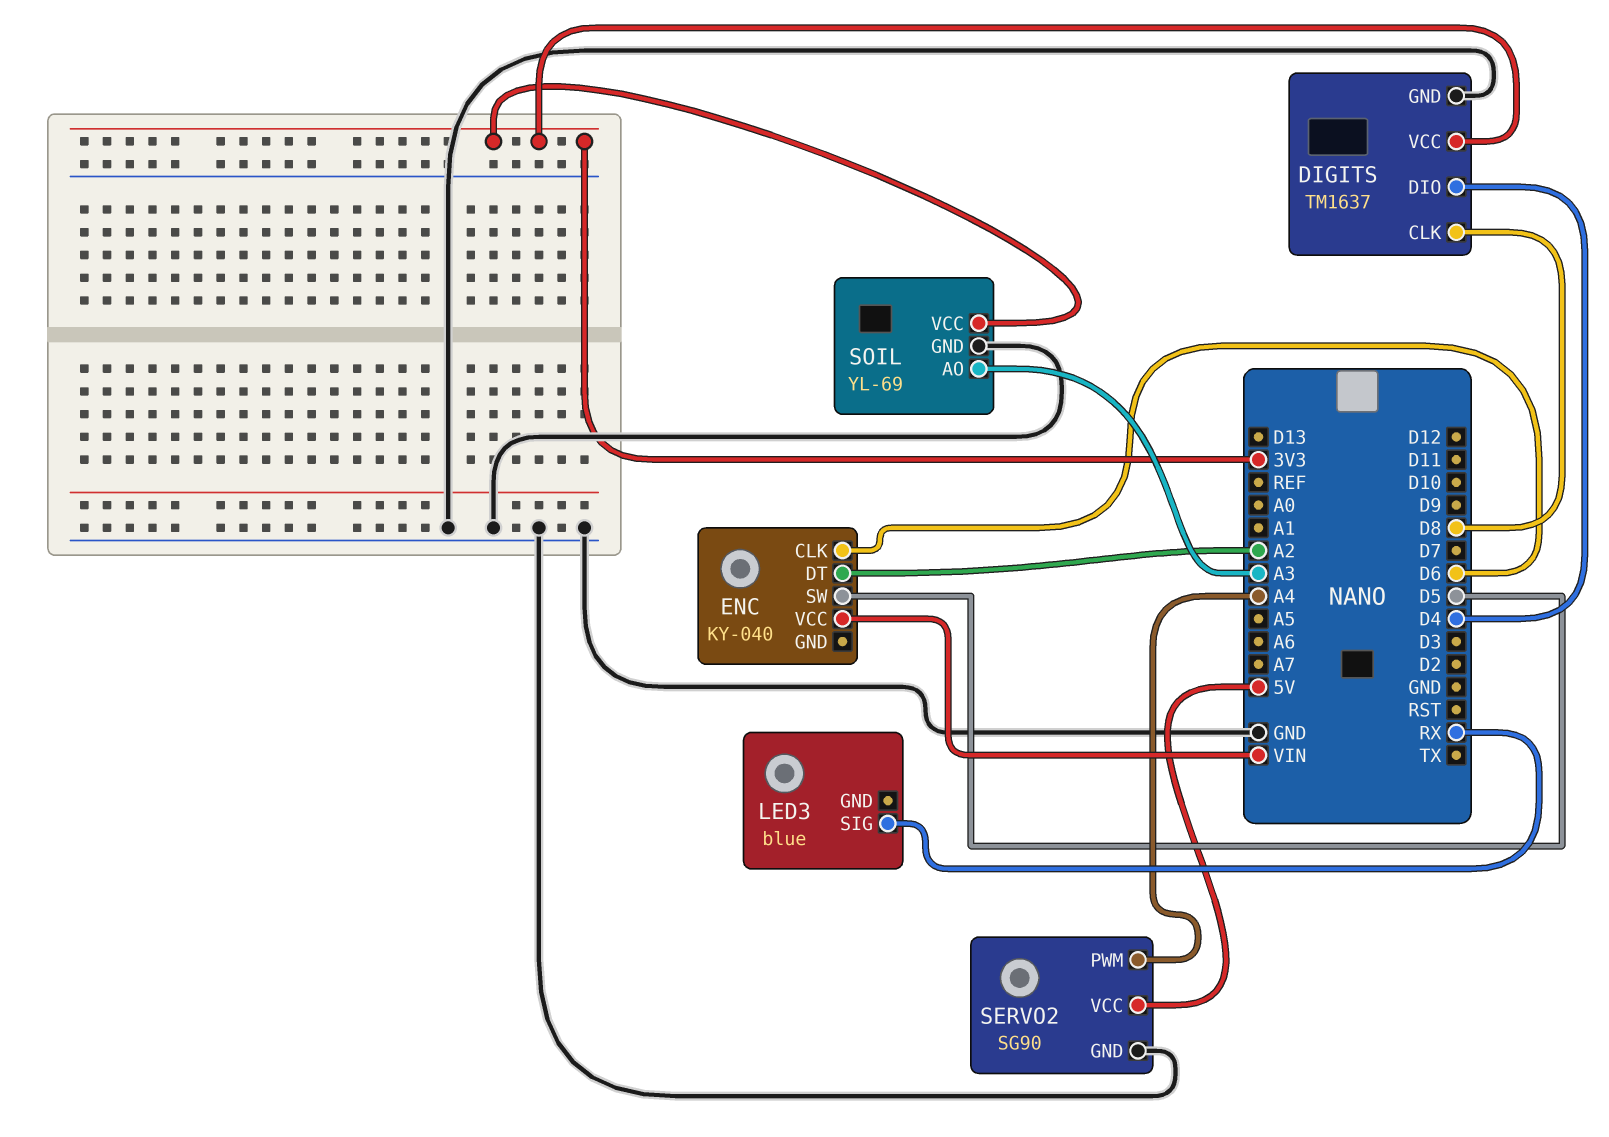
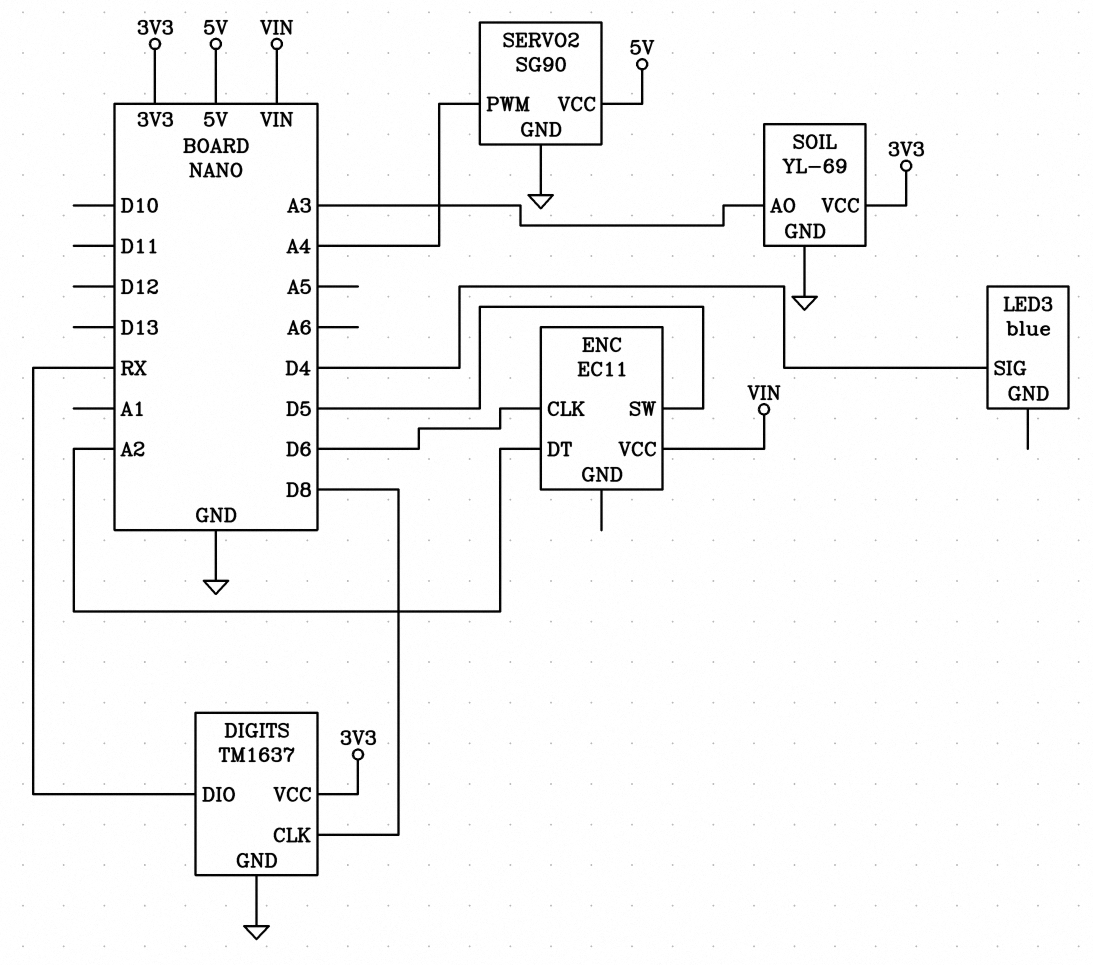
DIGITS pin DIO: D4 -> RX
ENC: KY-040 -> EC11
LED3 pin SIG: RX -> D4

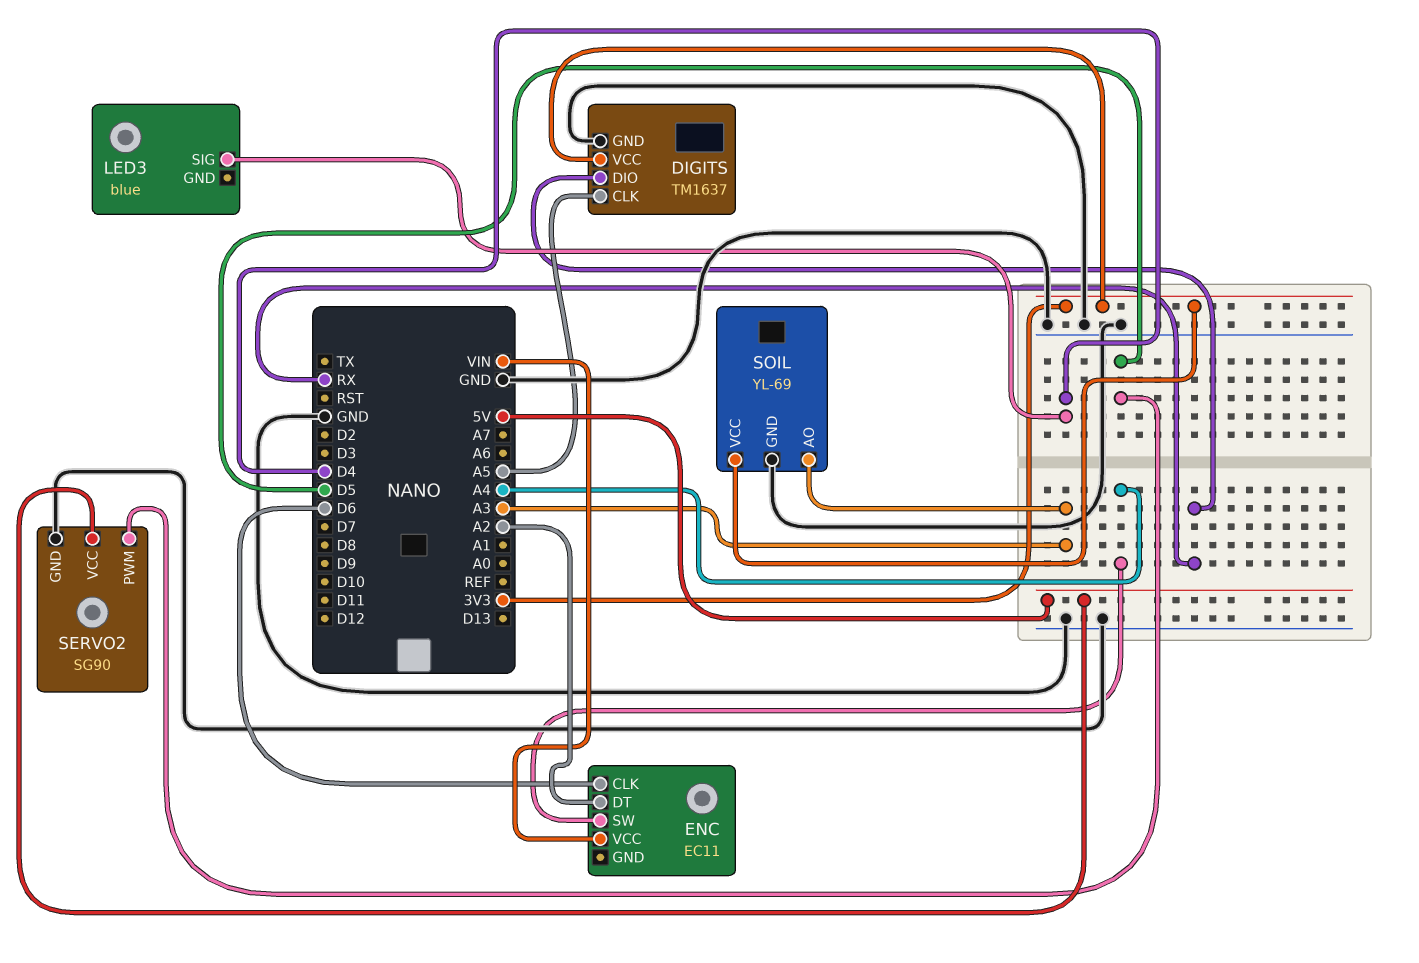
DIGITS pin CLK: D8 -> A5
ENC pin SW: D5 -> A4
SERVO2 pin PWM: A4 -> D5

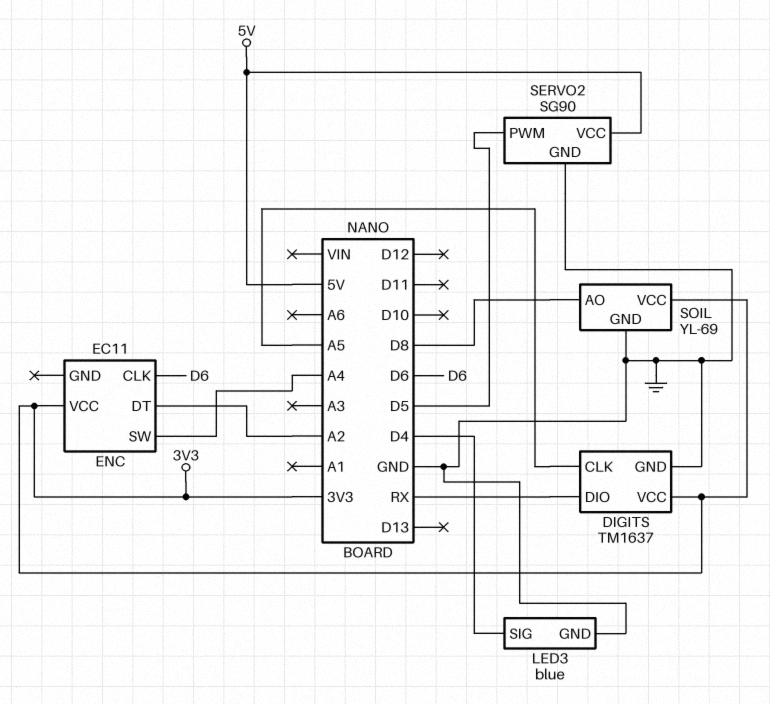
ENC pin VCC: VIN -> 3V3
LED3 pin GND: none -> GND
SOIL pin AO: A3 -> D8

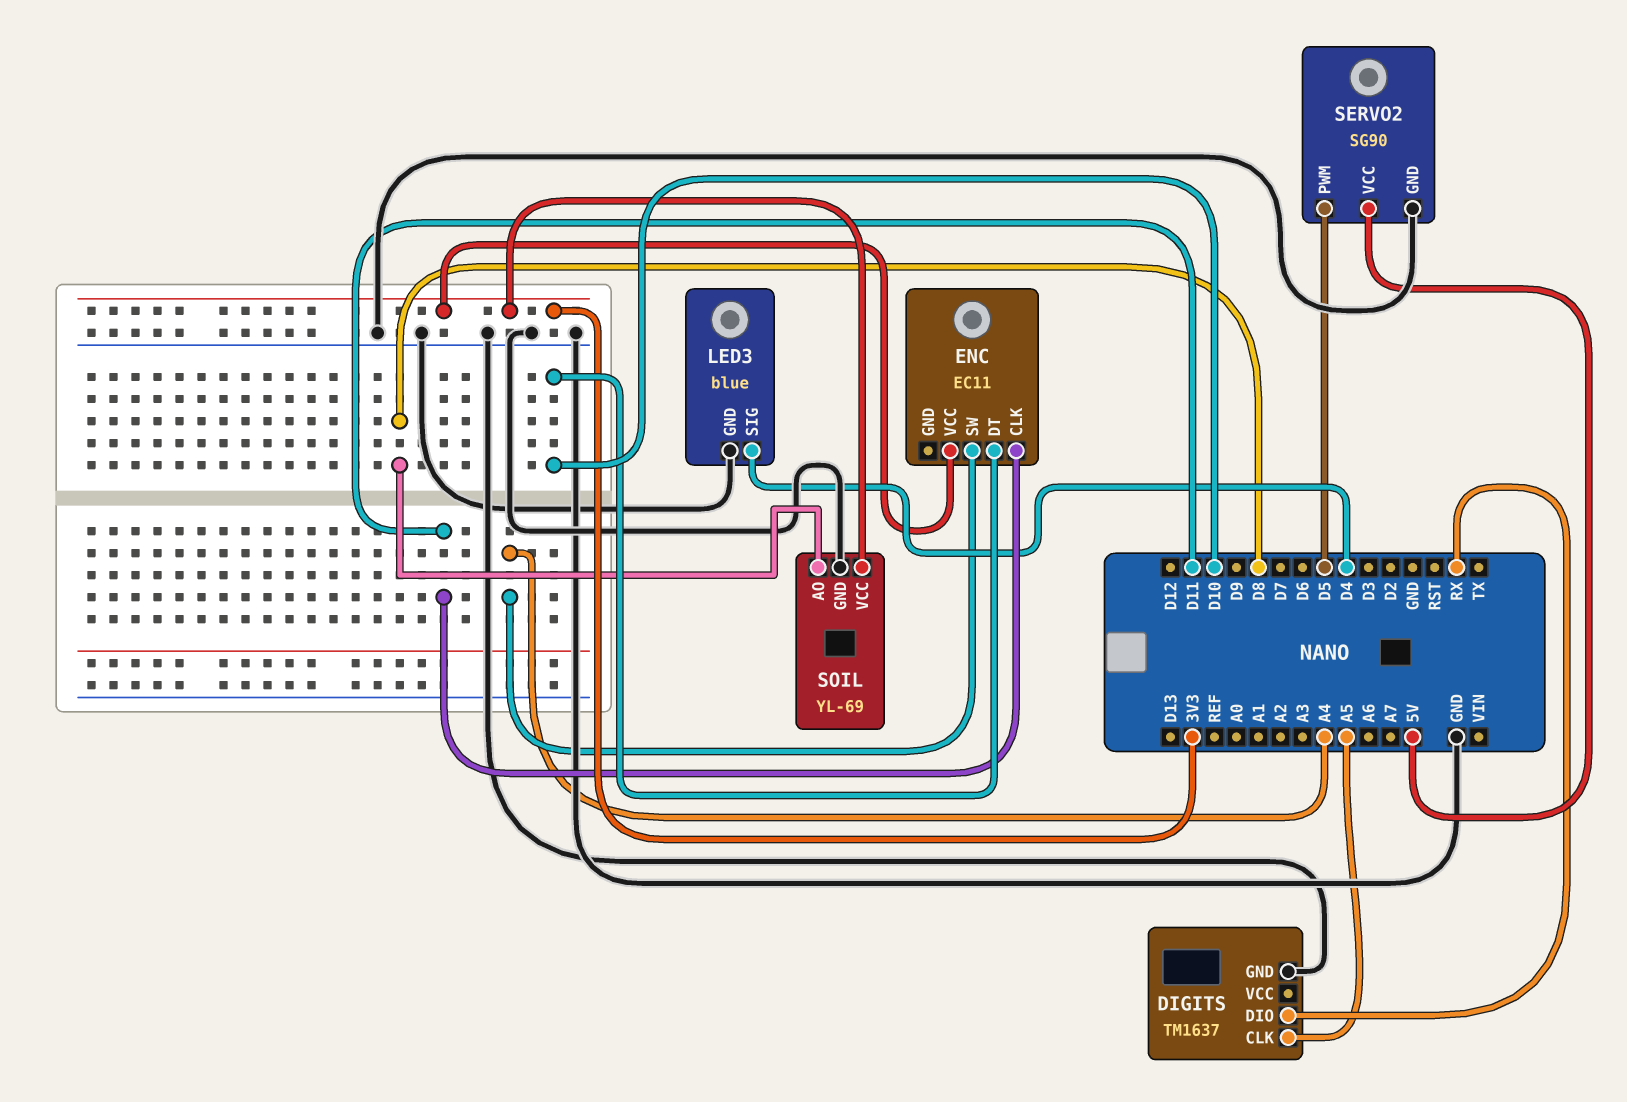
DIGITS pin VCC: 3V3 -> none
ENC pin CLK: D6 -> D11
ENC pin DT: A2 -> D10

